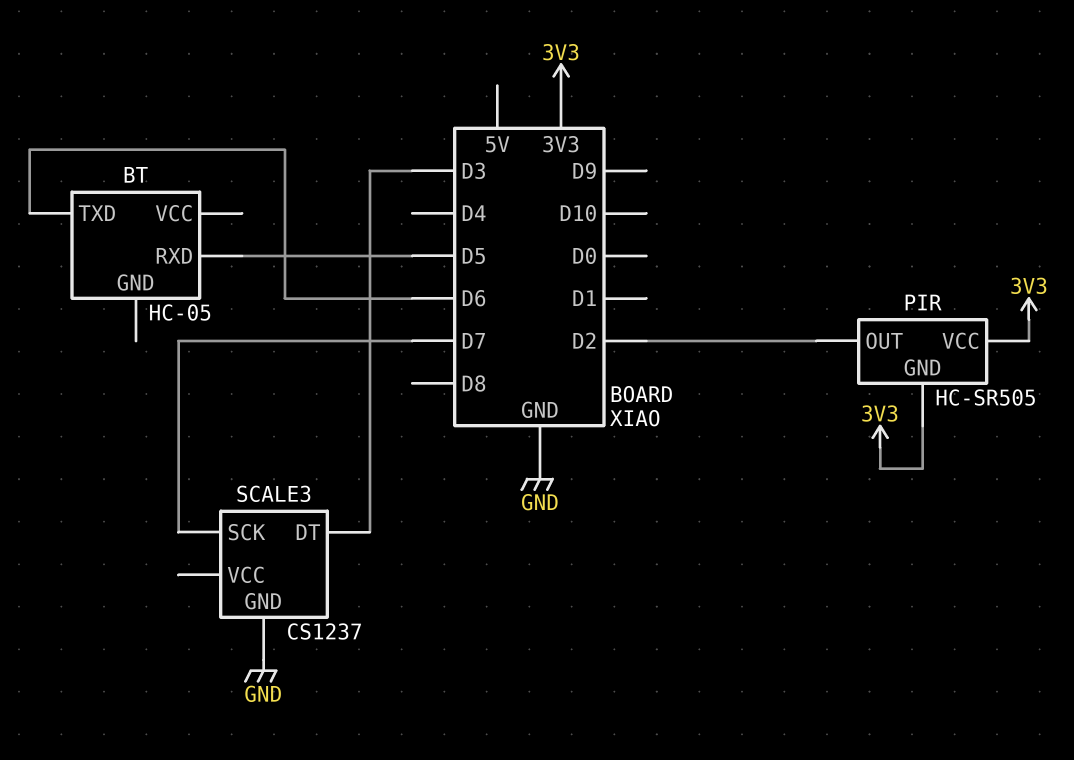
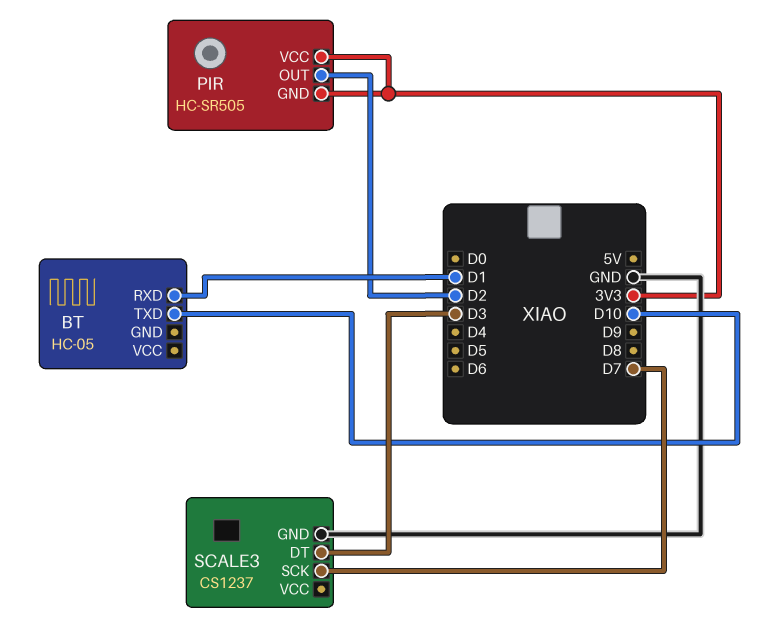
BT pin RXD: D5 -> D1
BT pin TXD: D6 -> D10

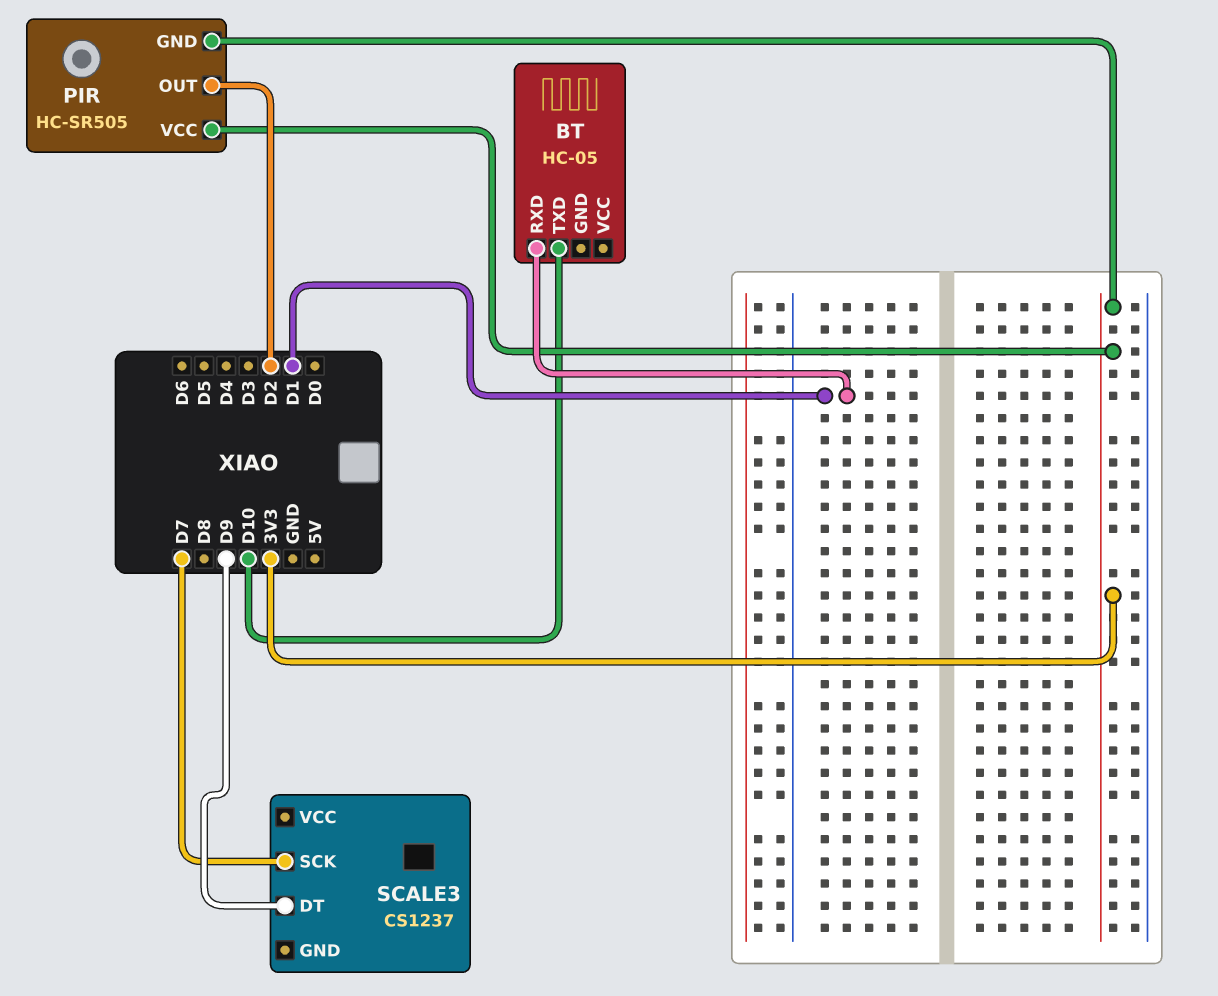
SCALE3 pin DT: D3 -> D9
SCALE3 pin GND: GND -> none

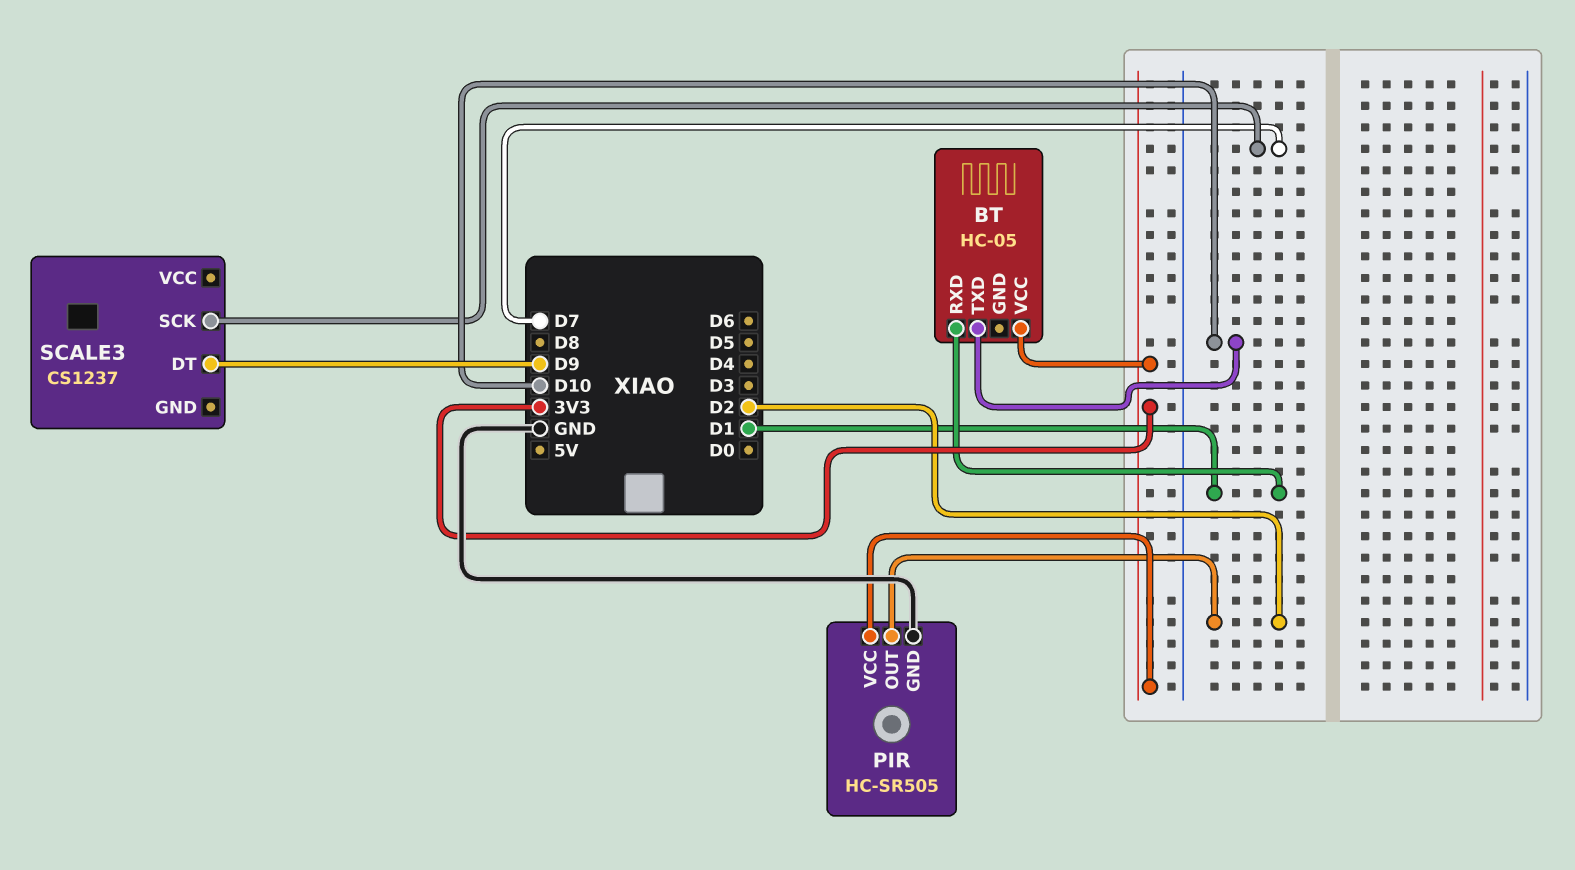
BT pin VCC: none -> 3V3
PIR pin GND: 3V3 -> GND

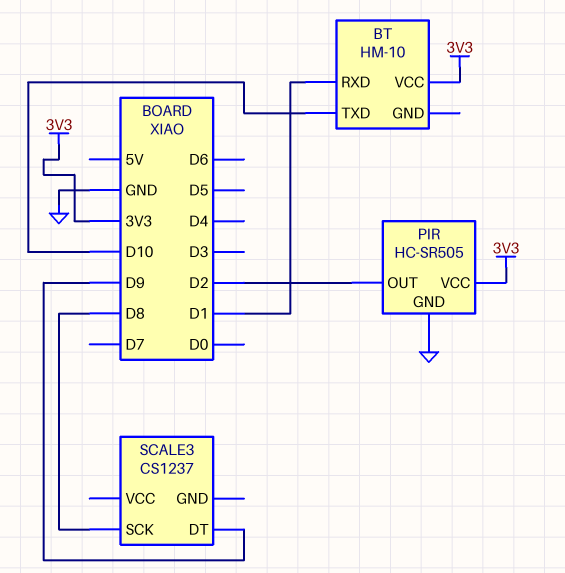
BT: HC-05 -> HM-10
SCALE3 pin SCK: D7 -> D8

